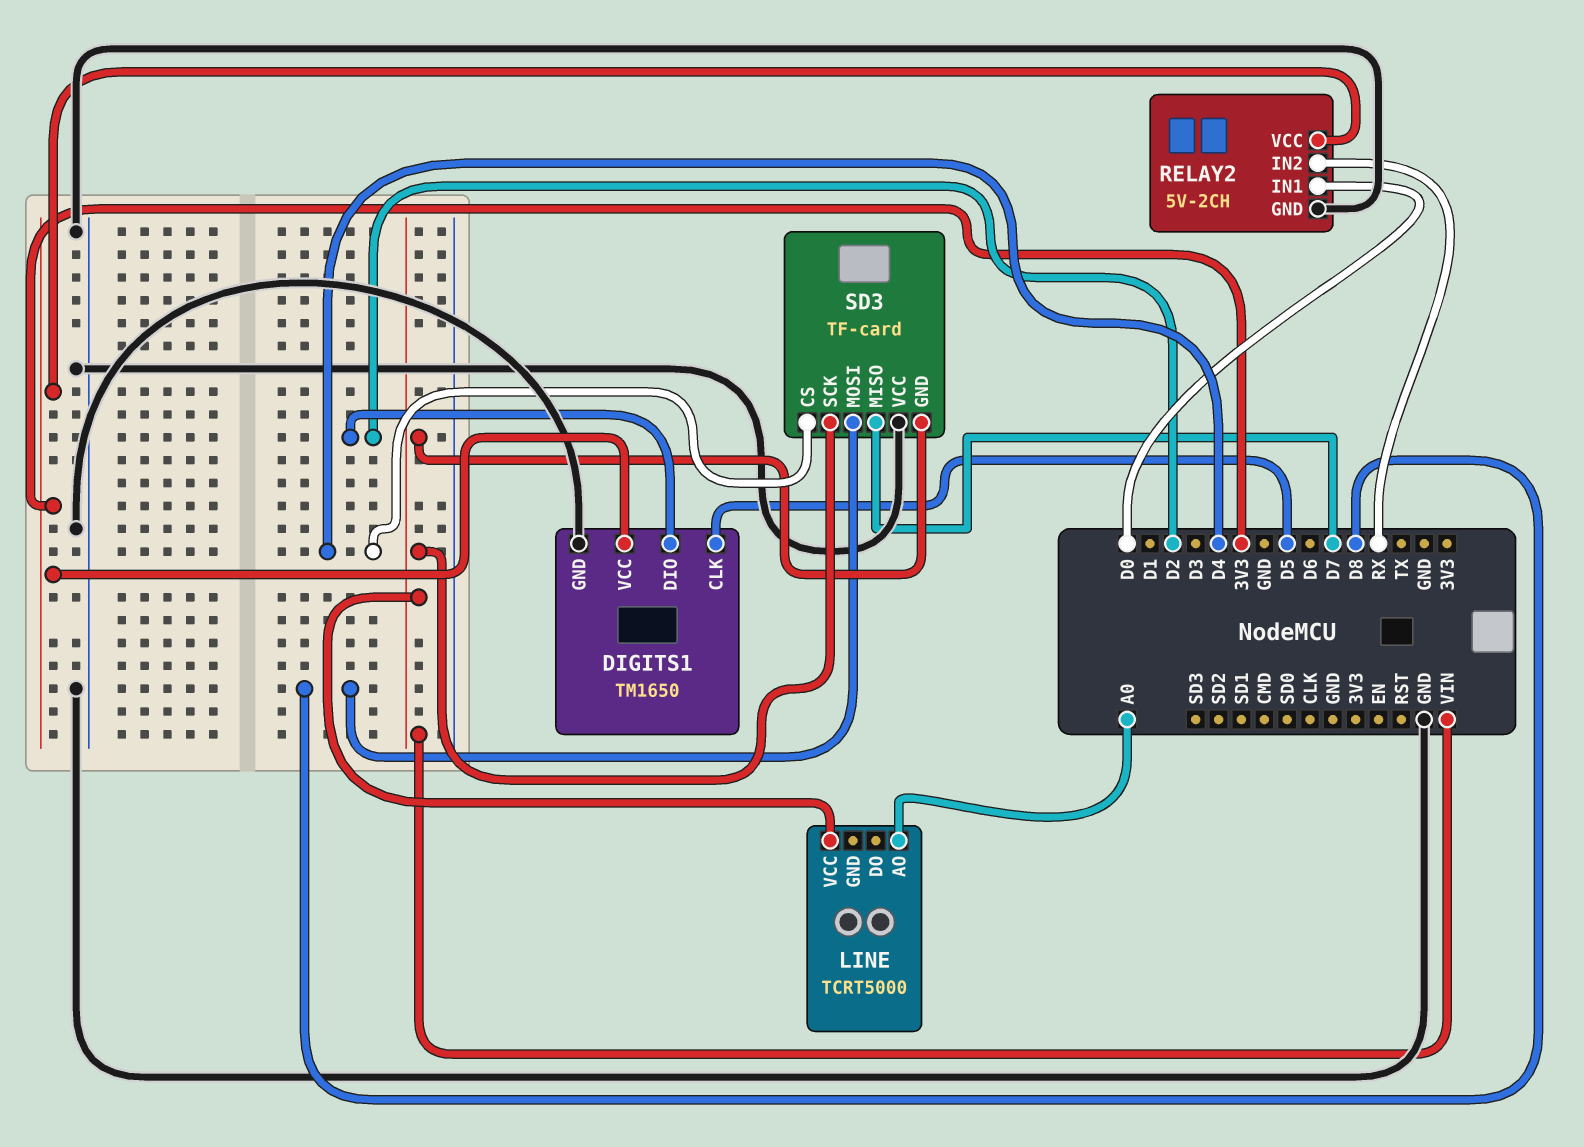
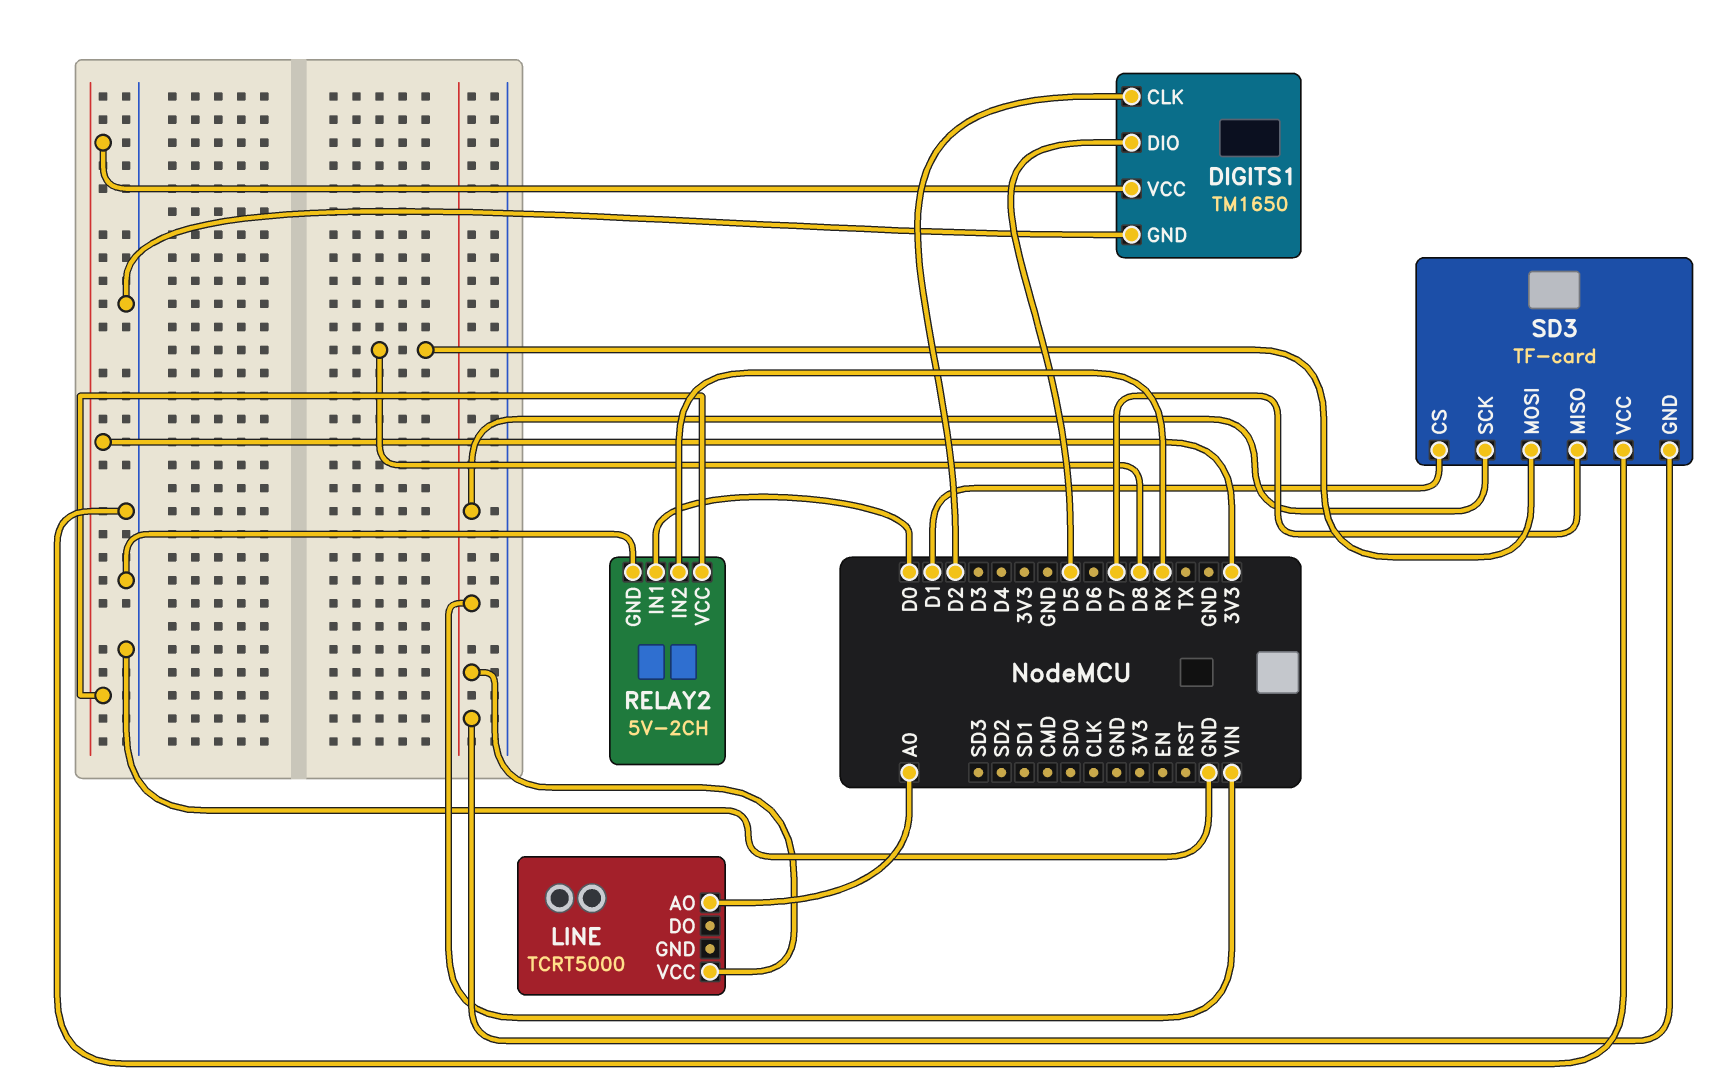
DIGITS1 pin CLK: D5 -> D2
DIGITS1 pin DIO: D2 -> D5
SD3 pin CS: D4 -> D1

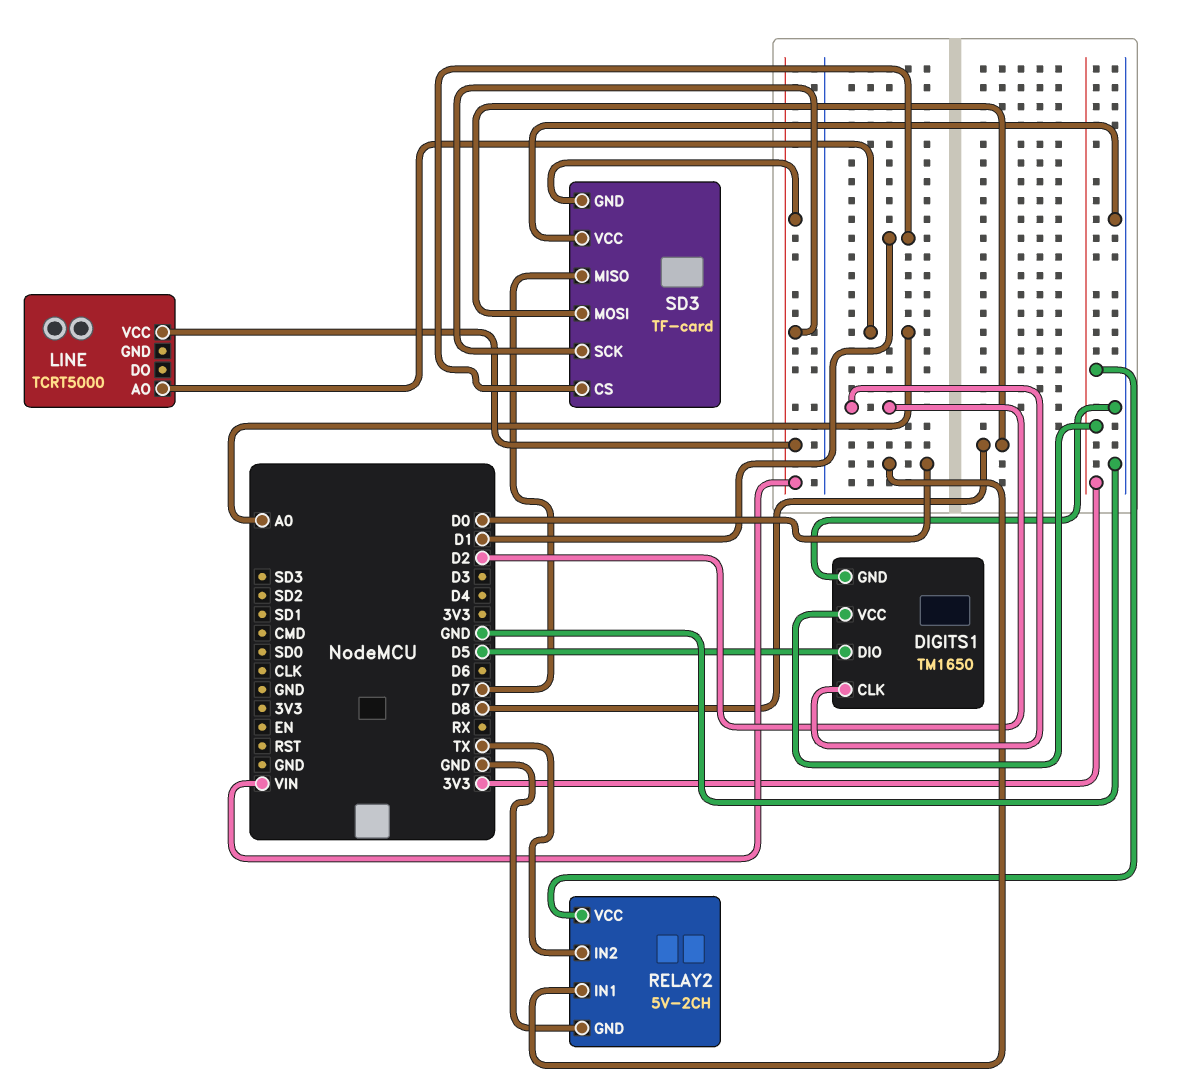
RELAY2 pin IN2: RX -> TX

